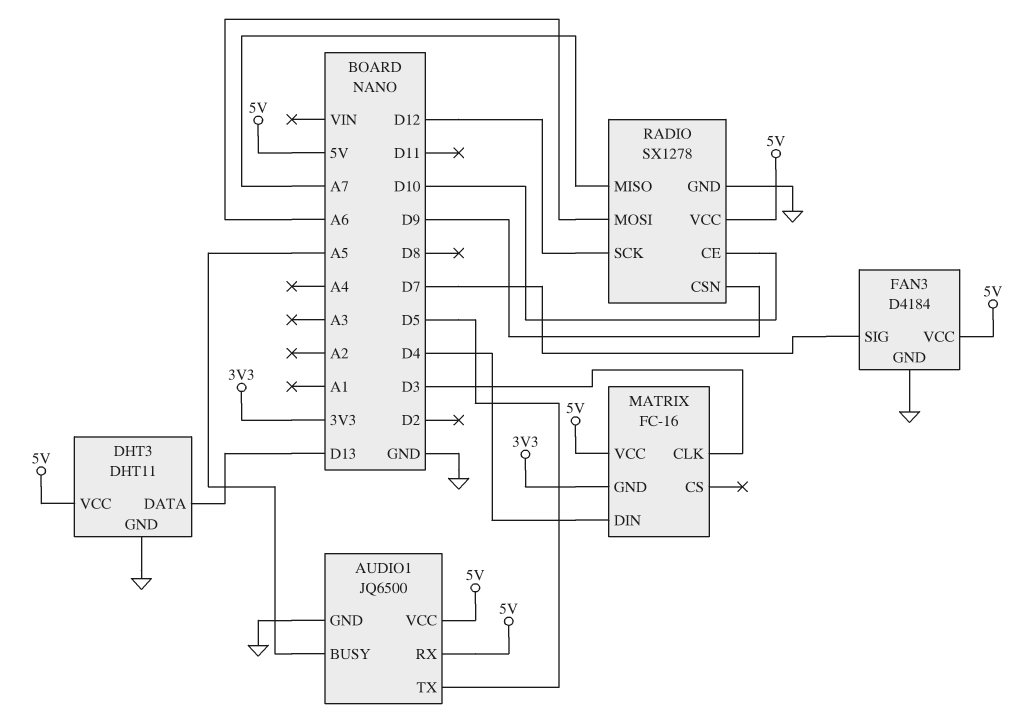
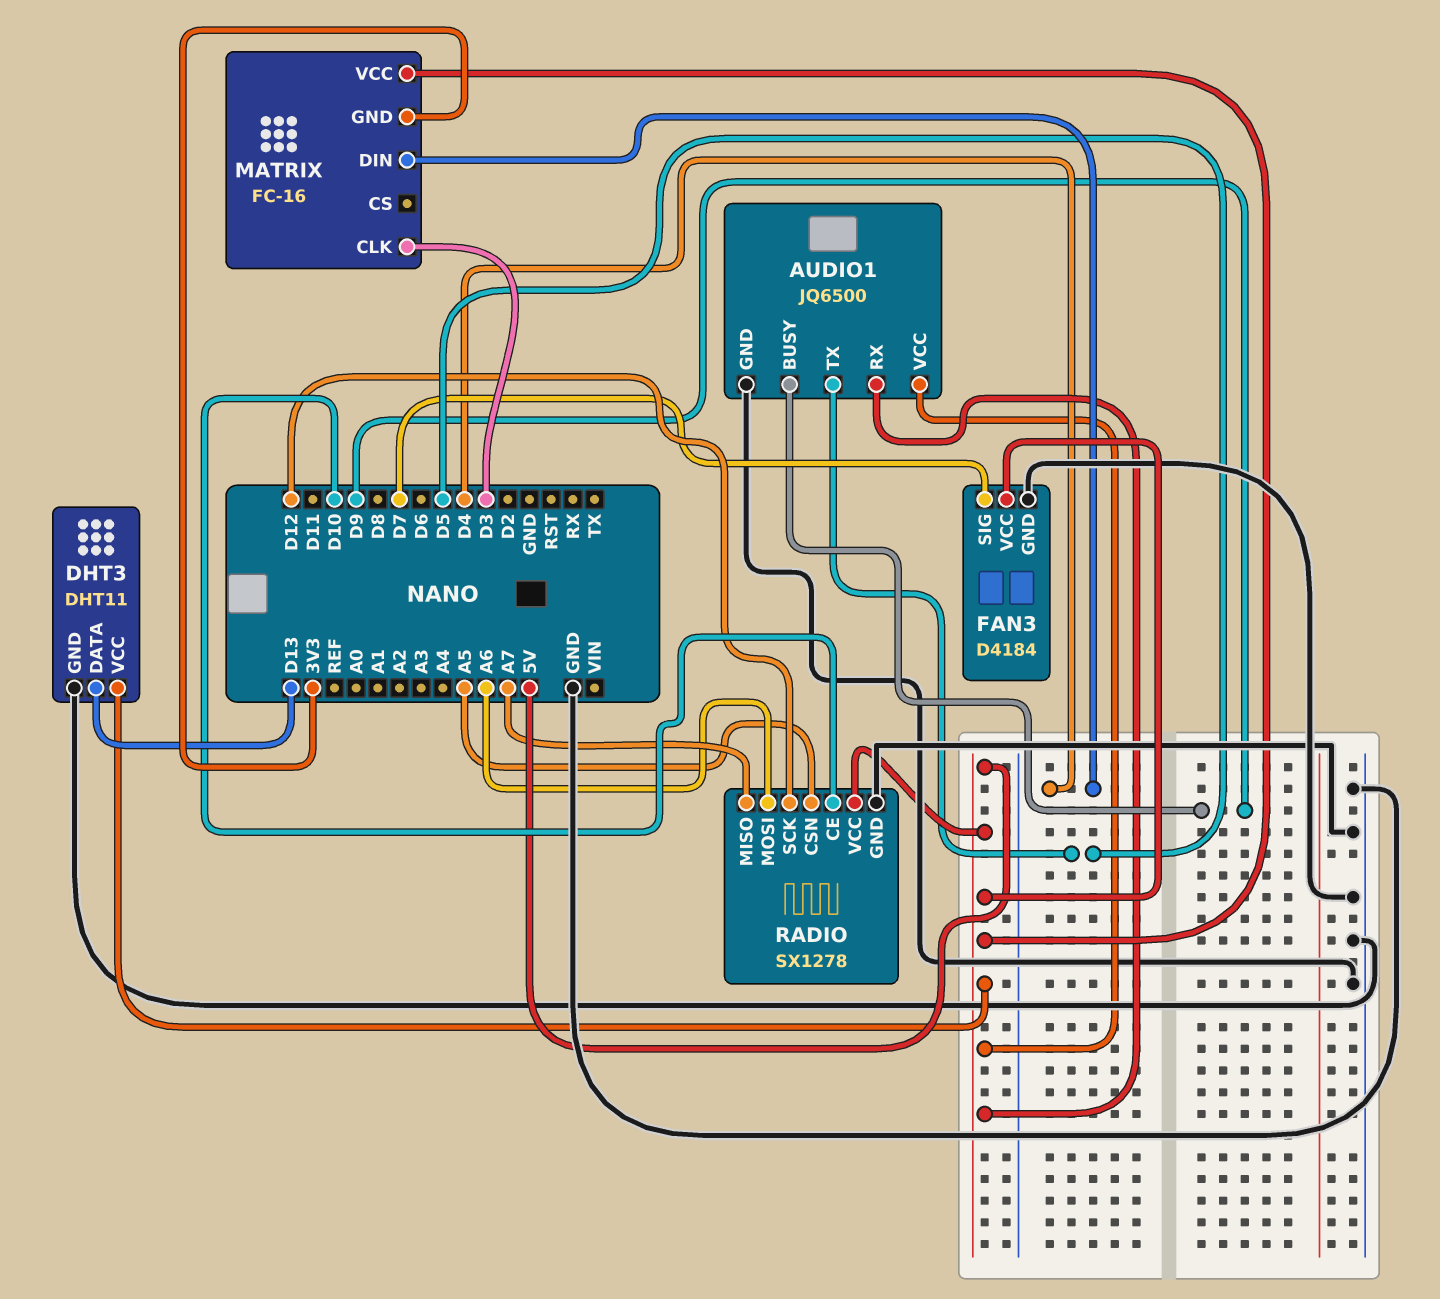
AUDIO1 pin BUSY: A5 -> D9
RADIO pin CSN: D9 -> A5

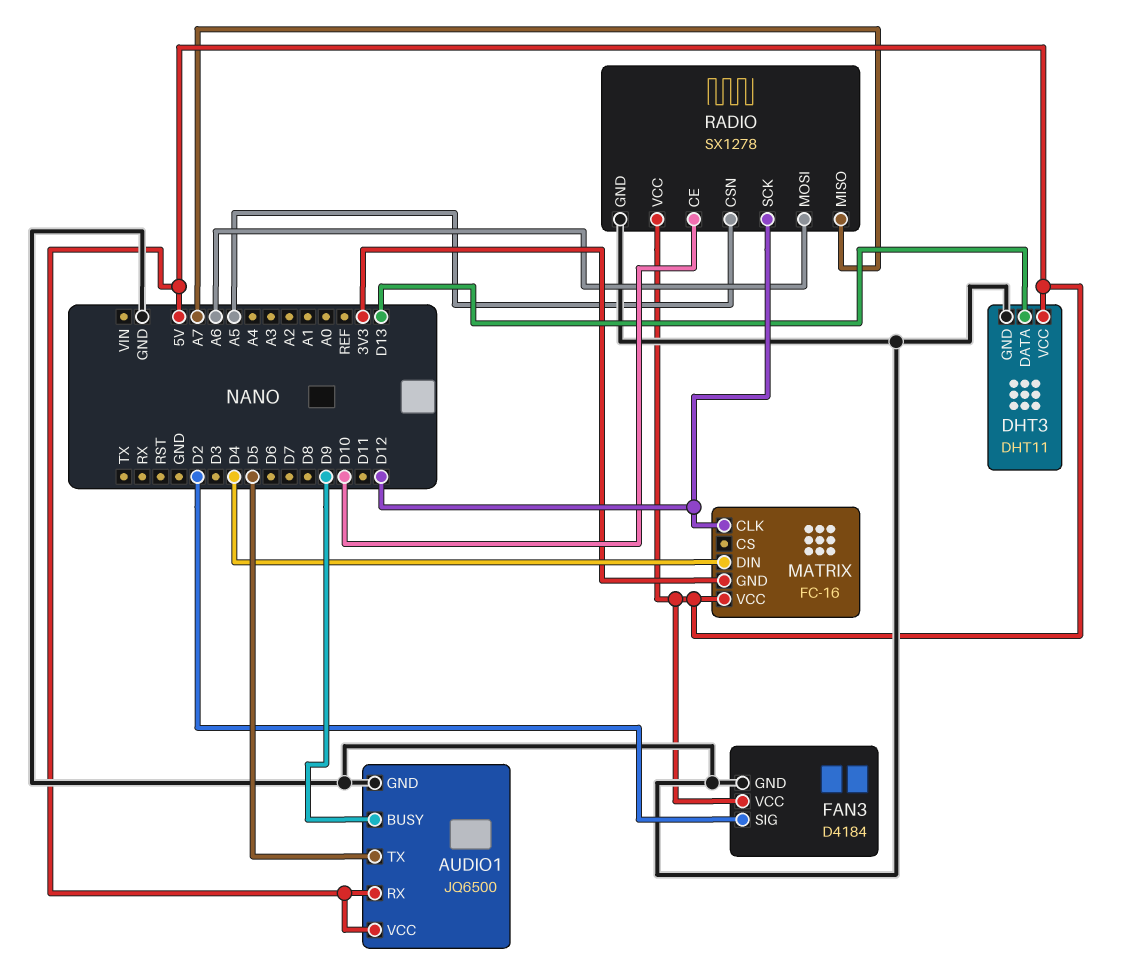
FAN3 pin SIG: D7 -> D2
MATRIX pin CLK: D3 -> D12

